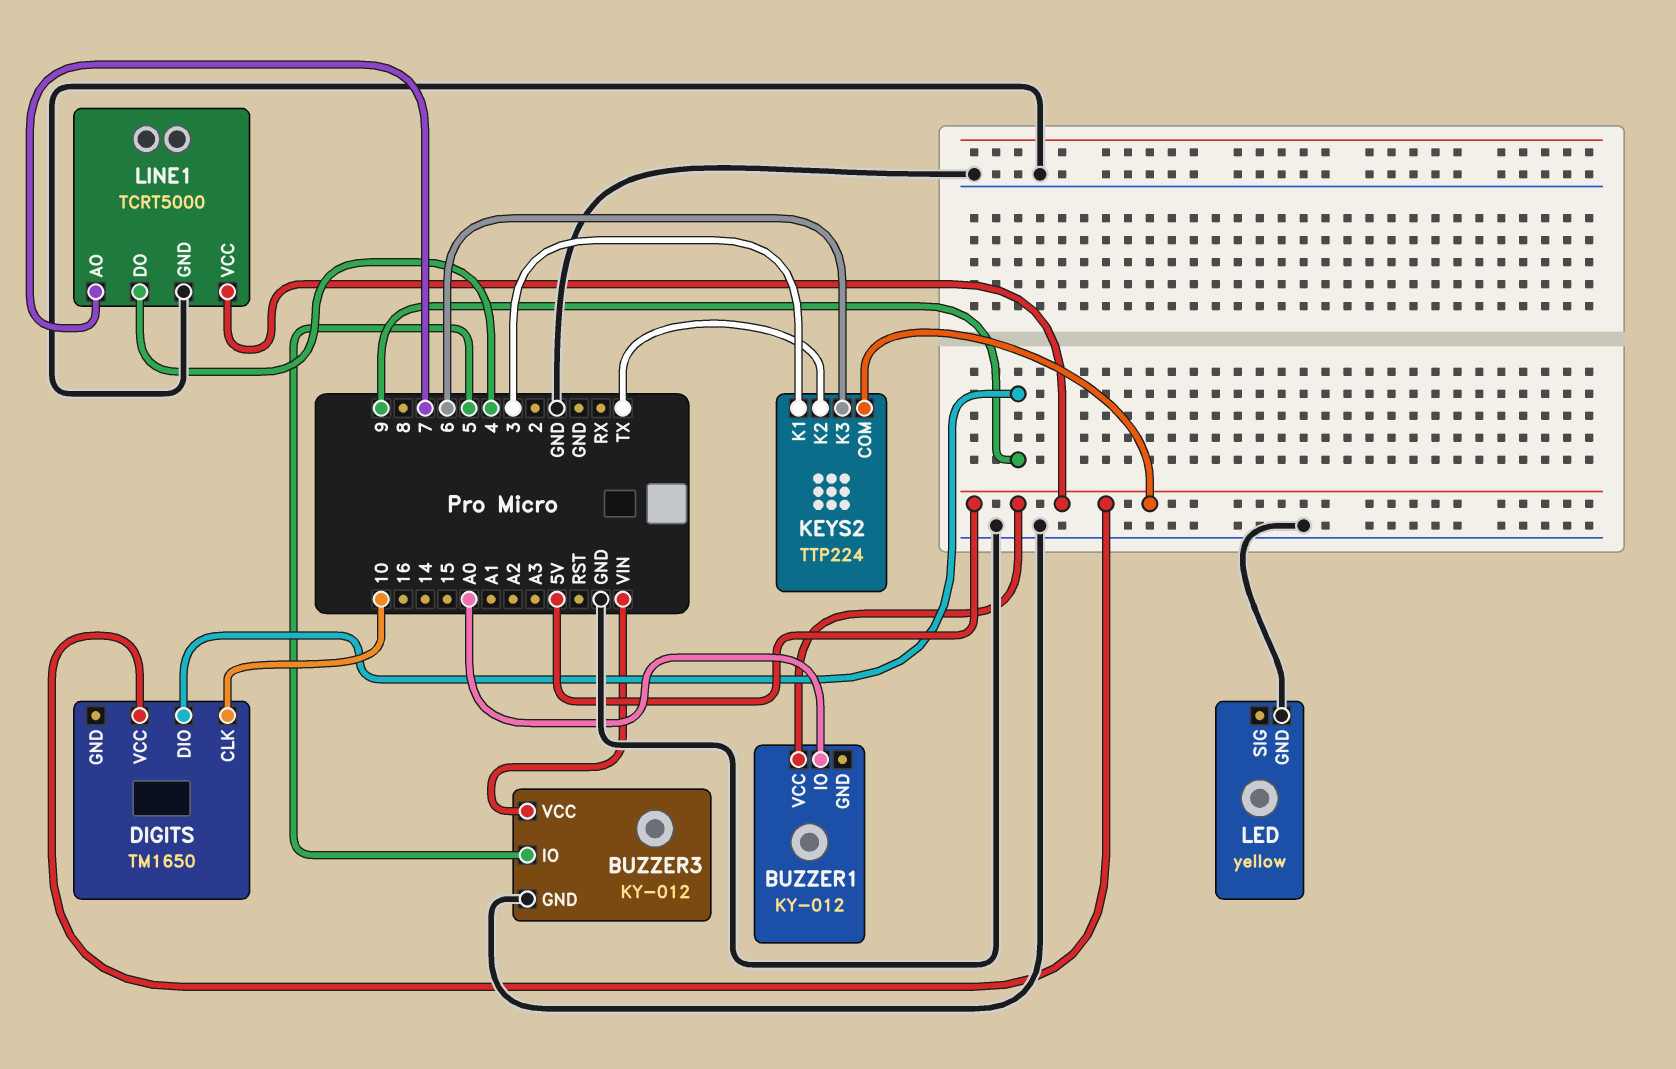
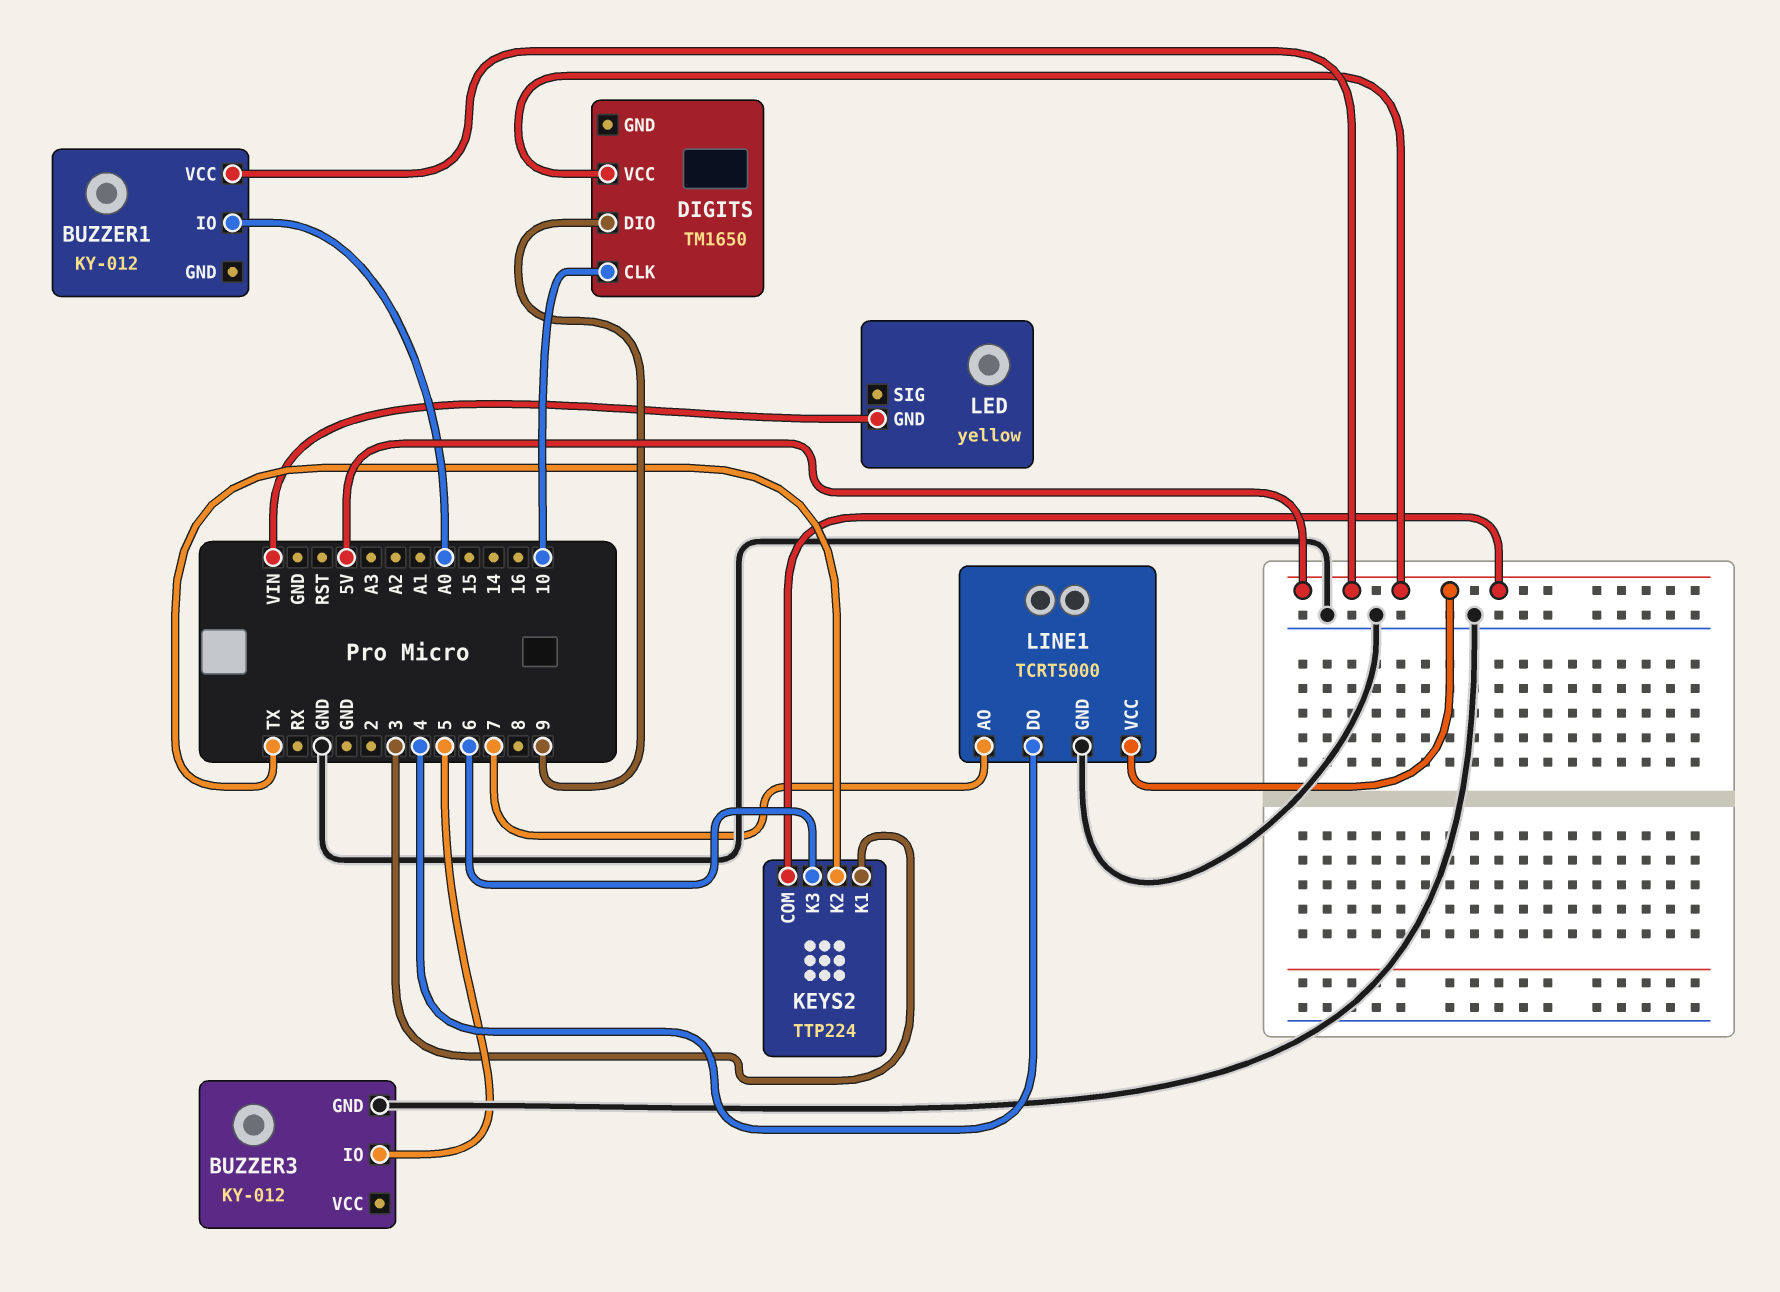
BUZZER3 pin VCC: VIN -> none
LED pin GND: GND -> VIN

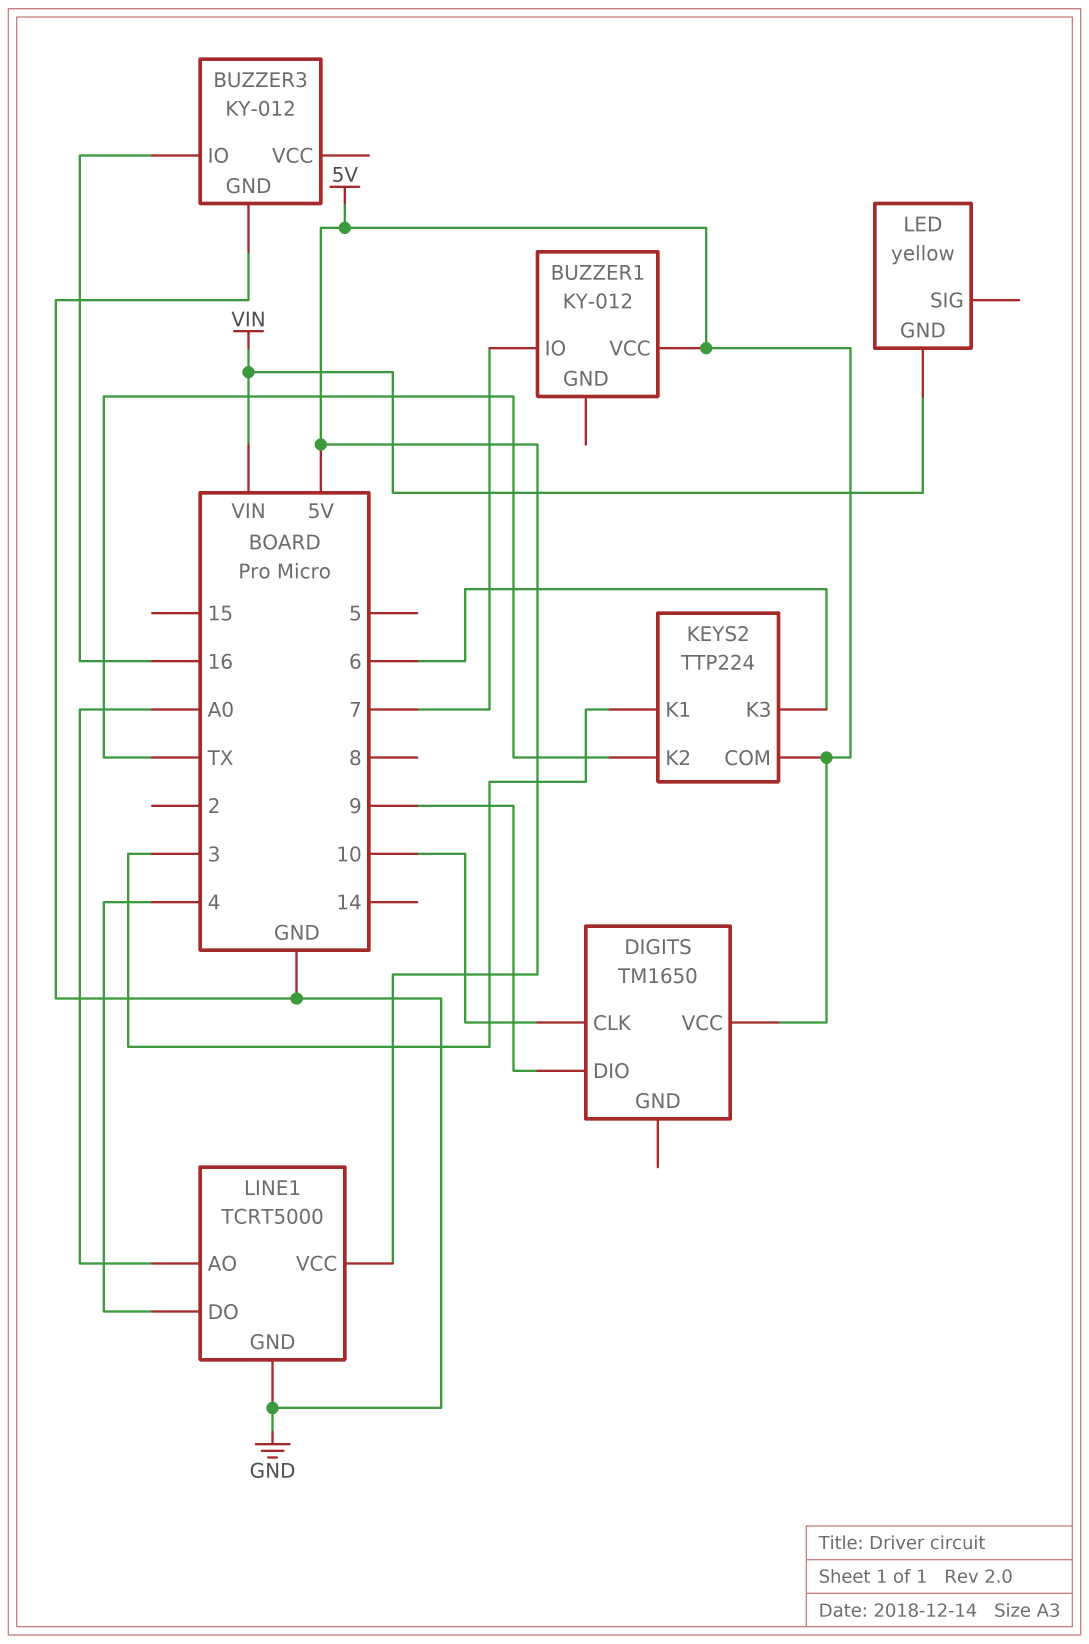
BUZZER1 pin IO: A0 -> 7
BUZZER3 pin IO: 5 -> 16
LINE1 pin AO: 7 -> A0

